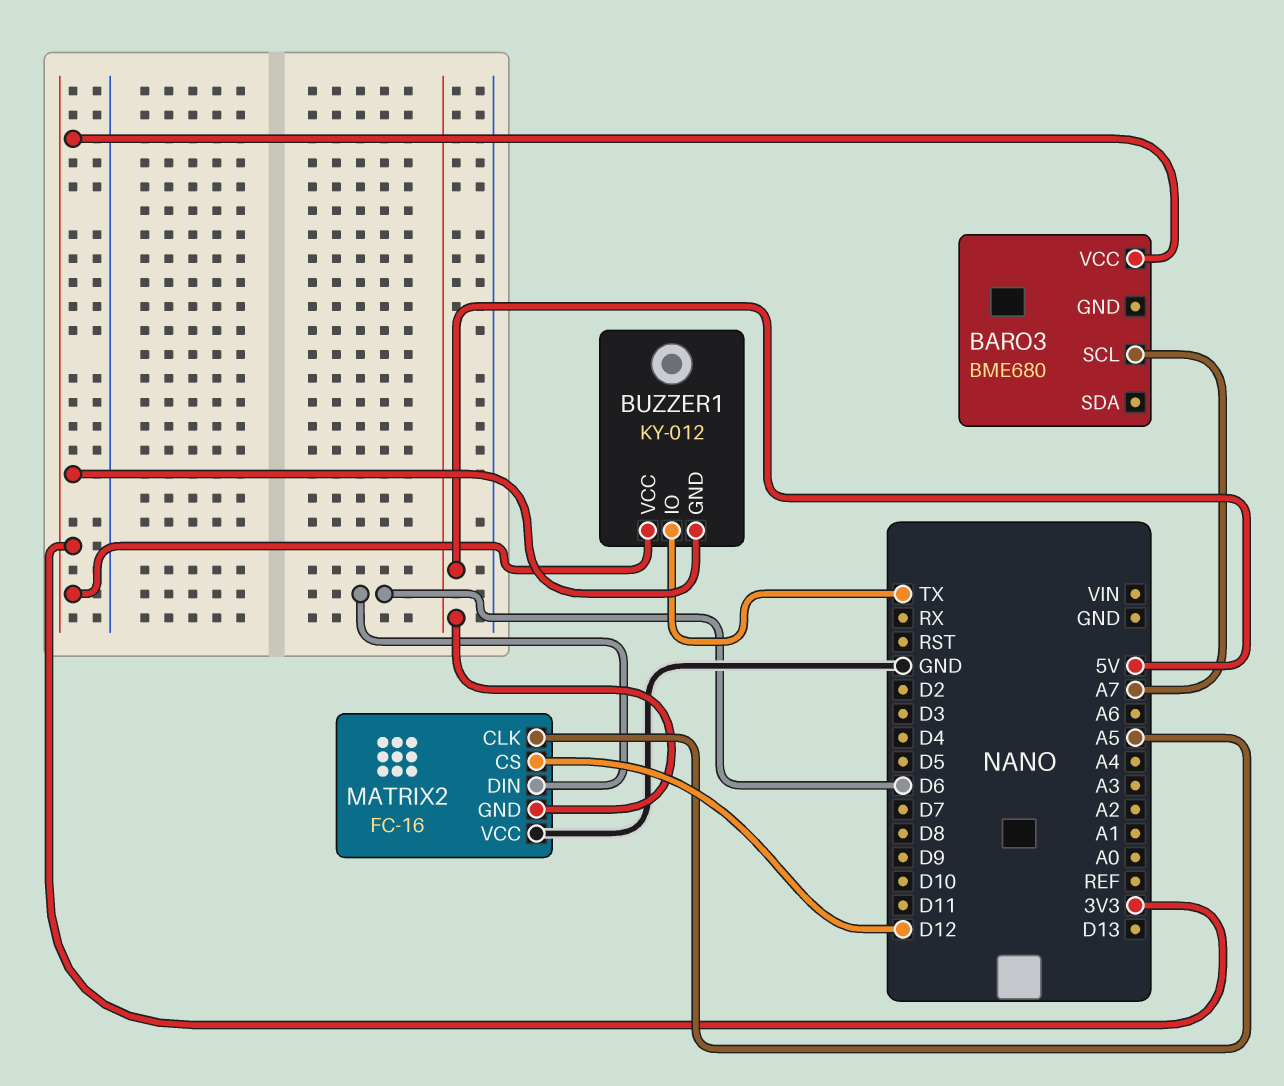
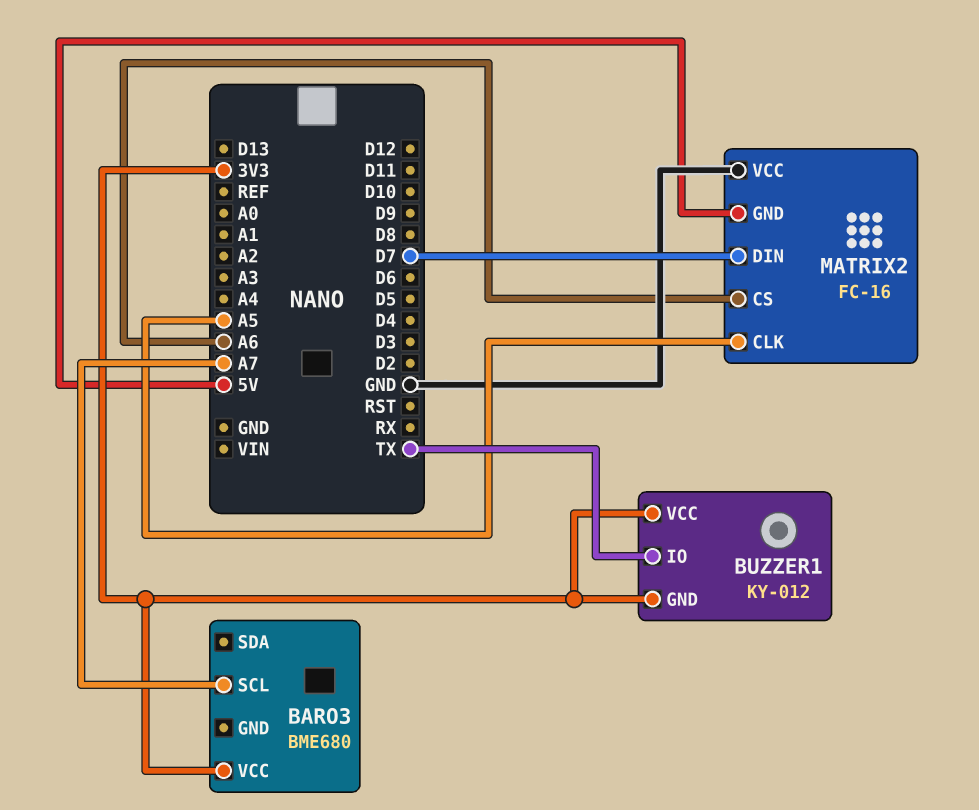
MATRIX2 pin CS: D12 -> A6
MATRIX2 pin DIN: D6 -> D7

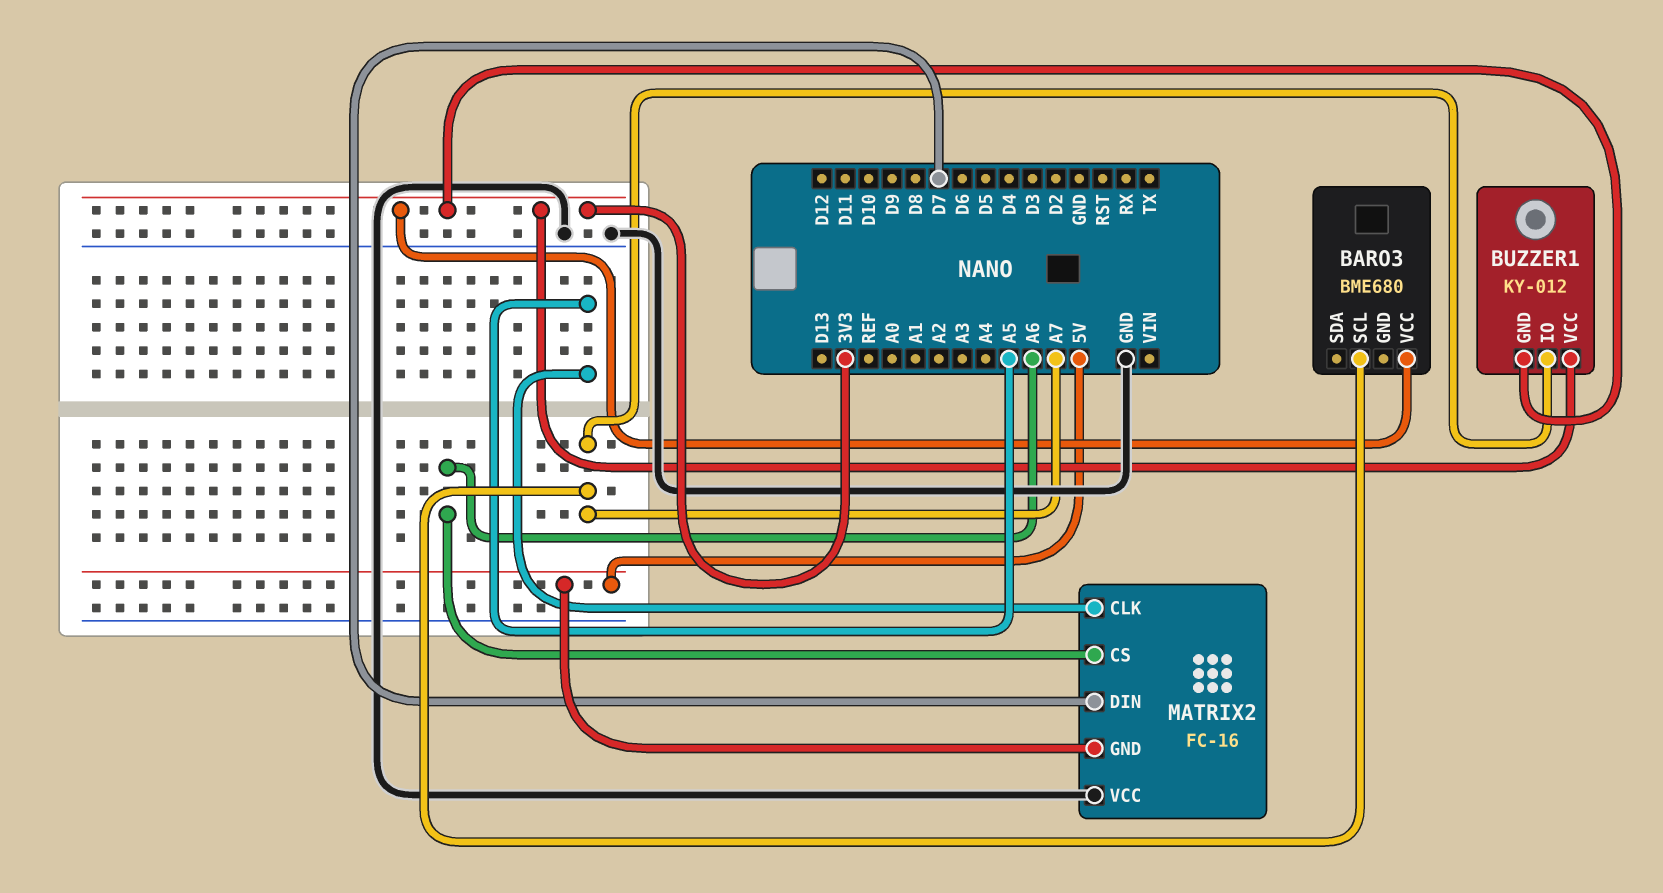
BUZZER1 pin IO: TX -> A7

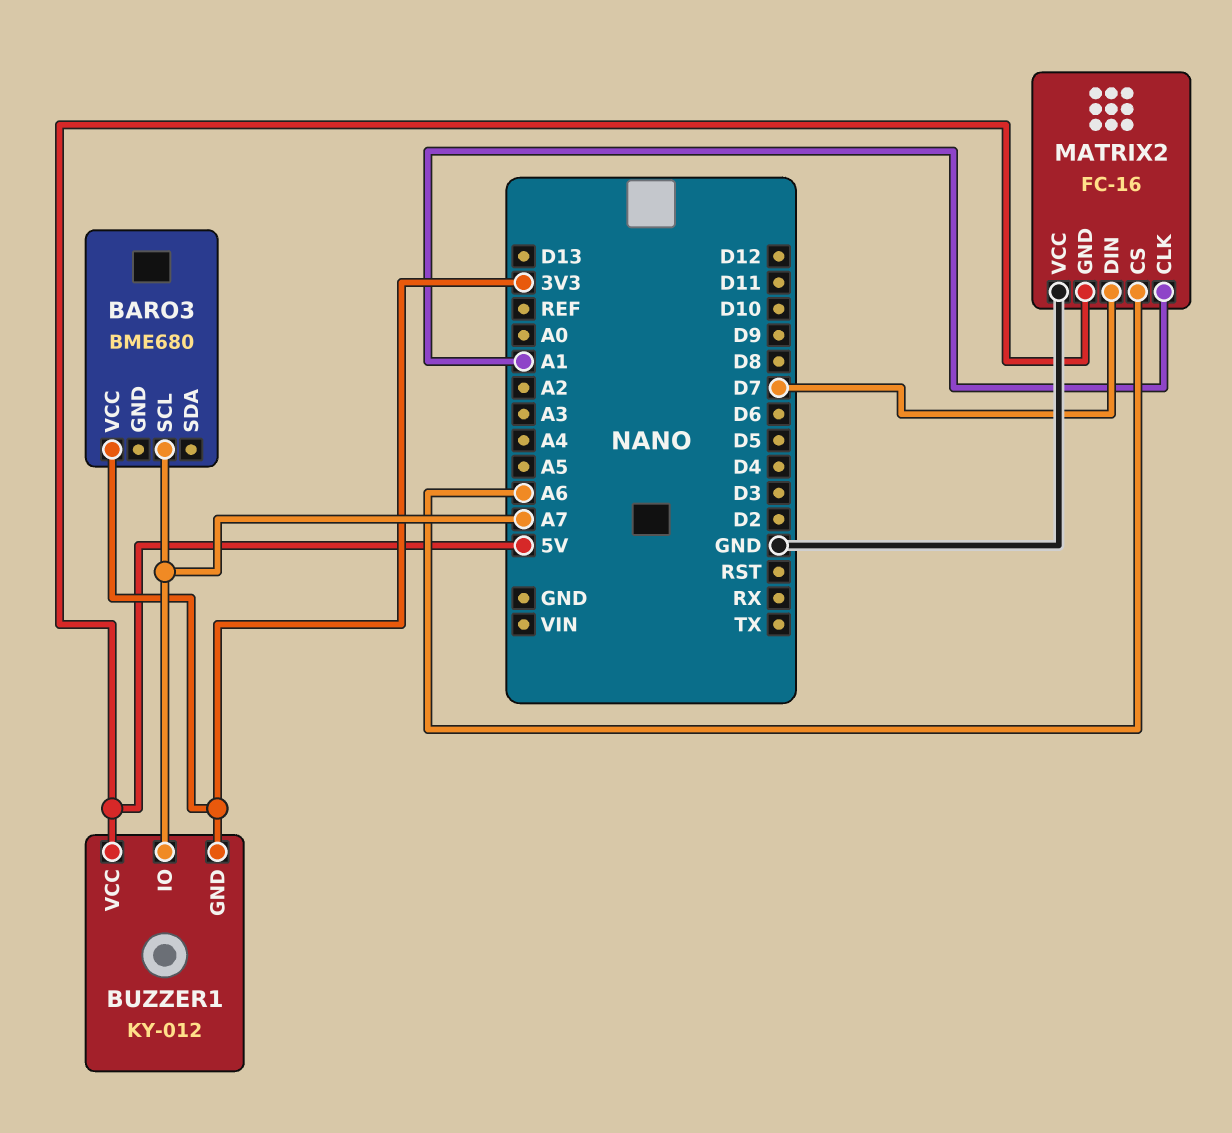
BUZZER1 pin VCC: 3V3 -> 5V
MATRIX2 pin CLK: A5 -> A1

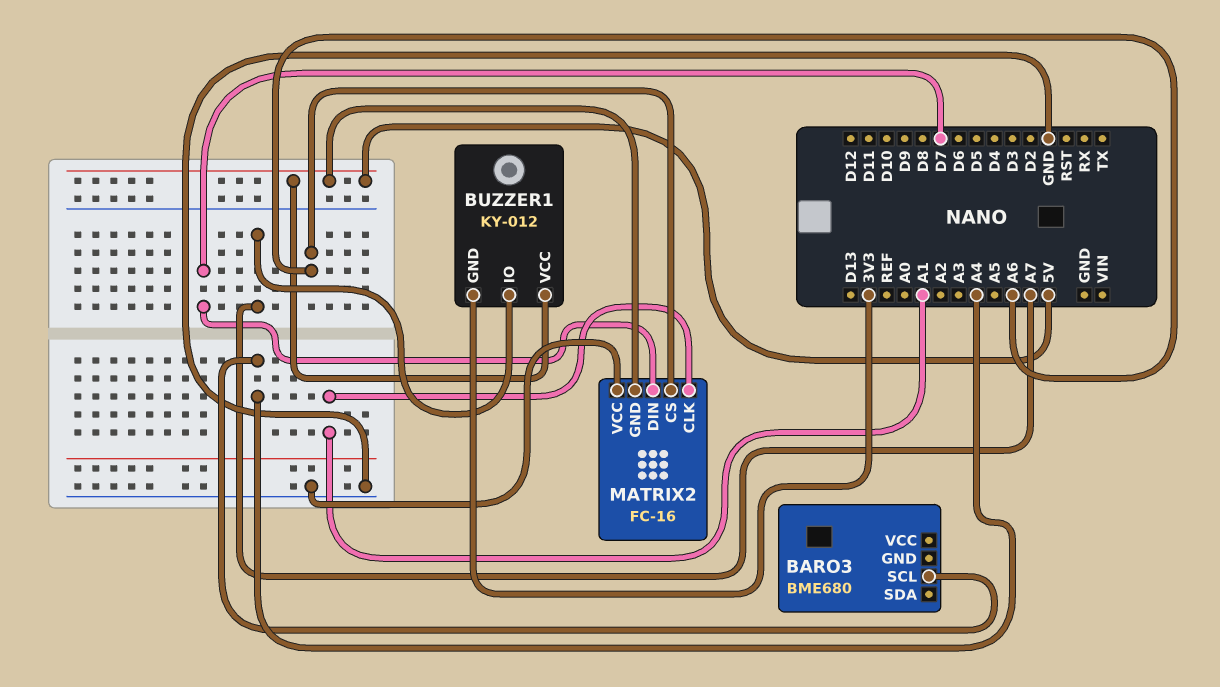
BARO3 pin SCL: A7 -> A4
BARO3 pin VCC: 3V3 -> none

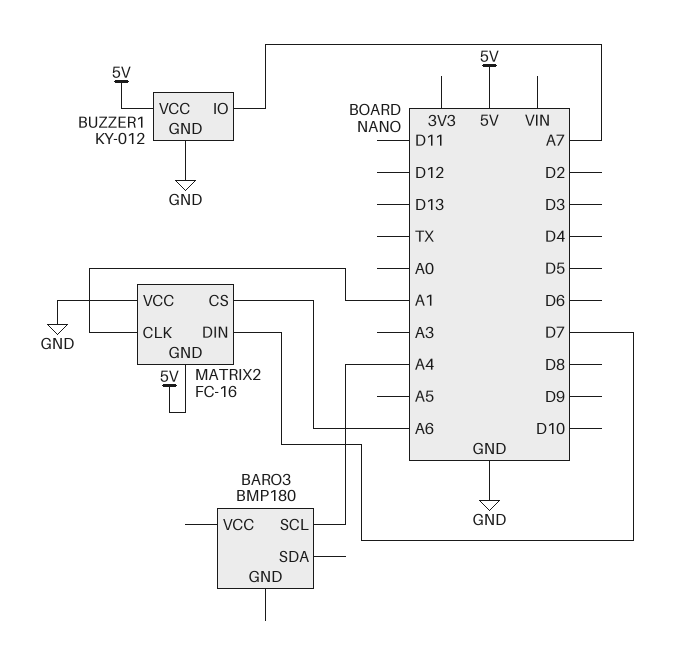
BARO3: BME680 -> BMP180
BUZZER1 pin GND: 3V3 -> GND

